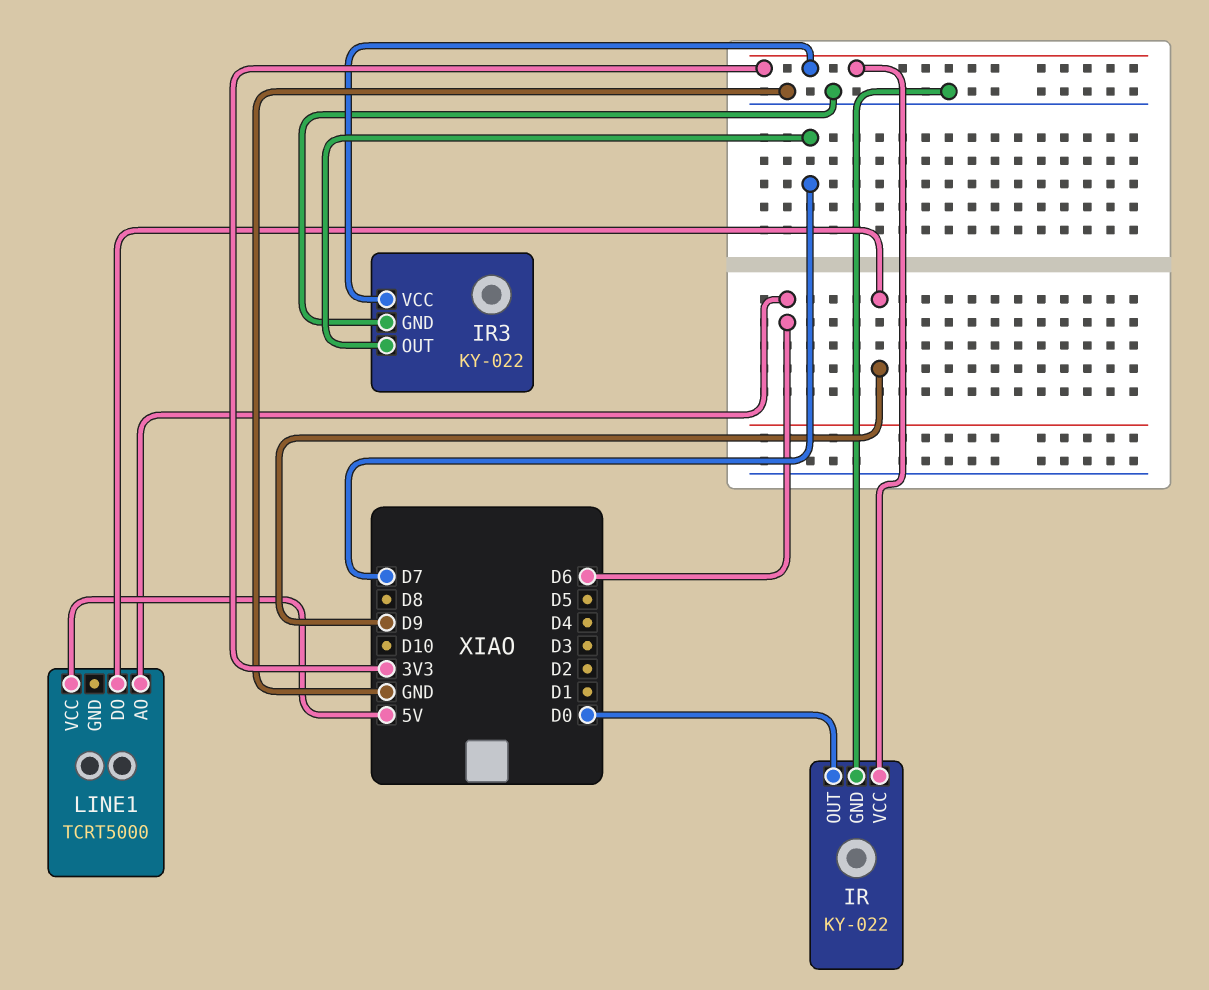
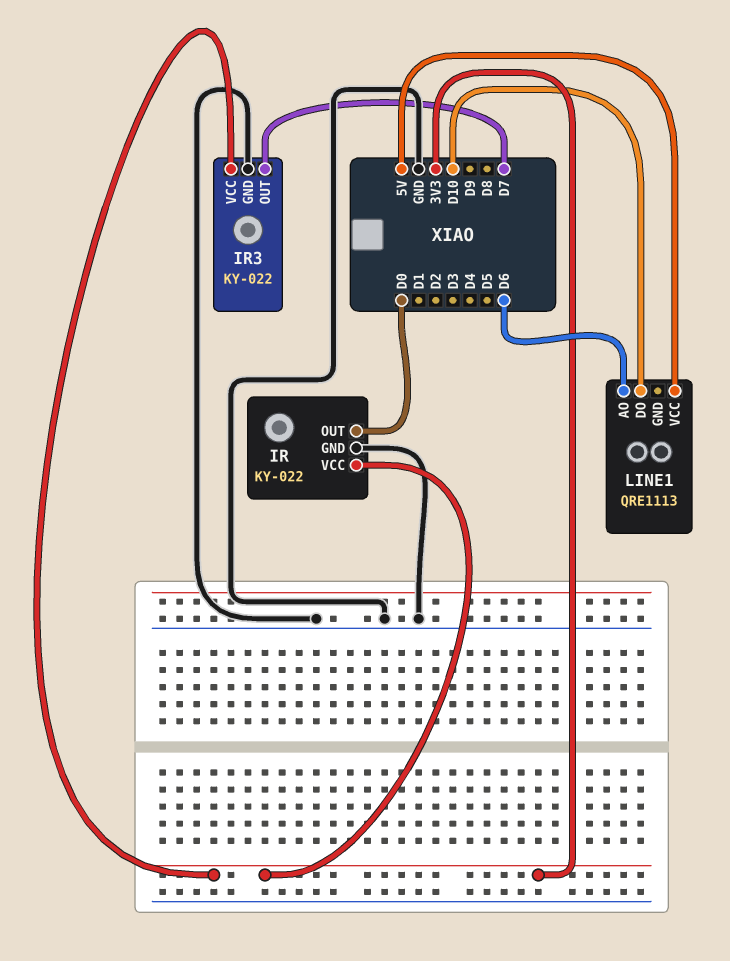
LINE1: TCRT5000 -> QRE1113
LINE1 pin DO: D9 -> D10

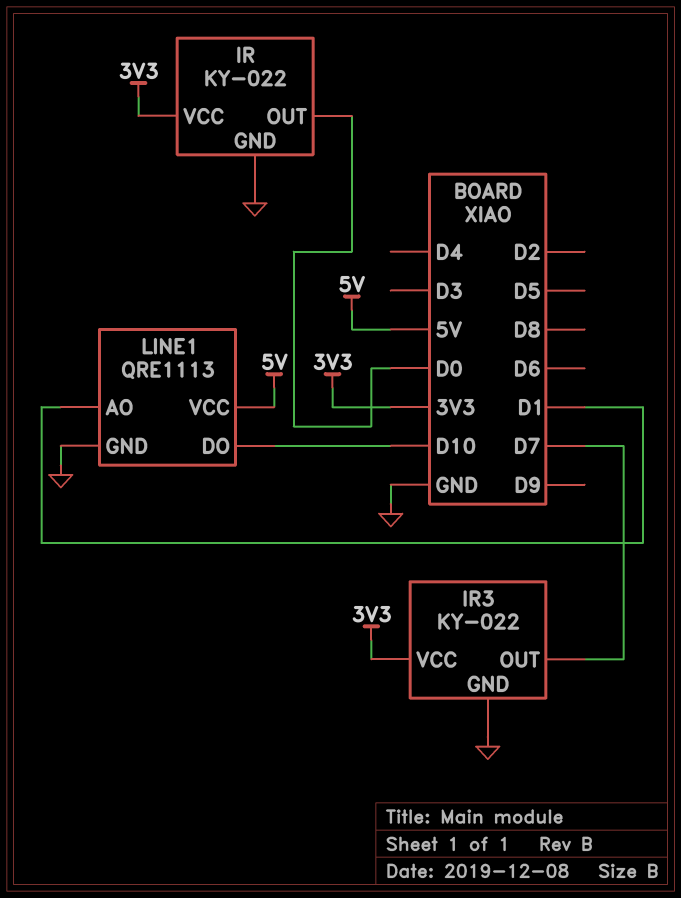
LINE1 pin AO: D6 -> D1
LINE1 pin GND: none -> GND

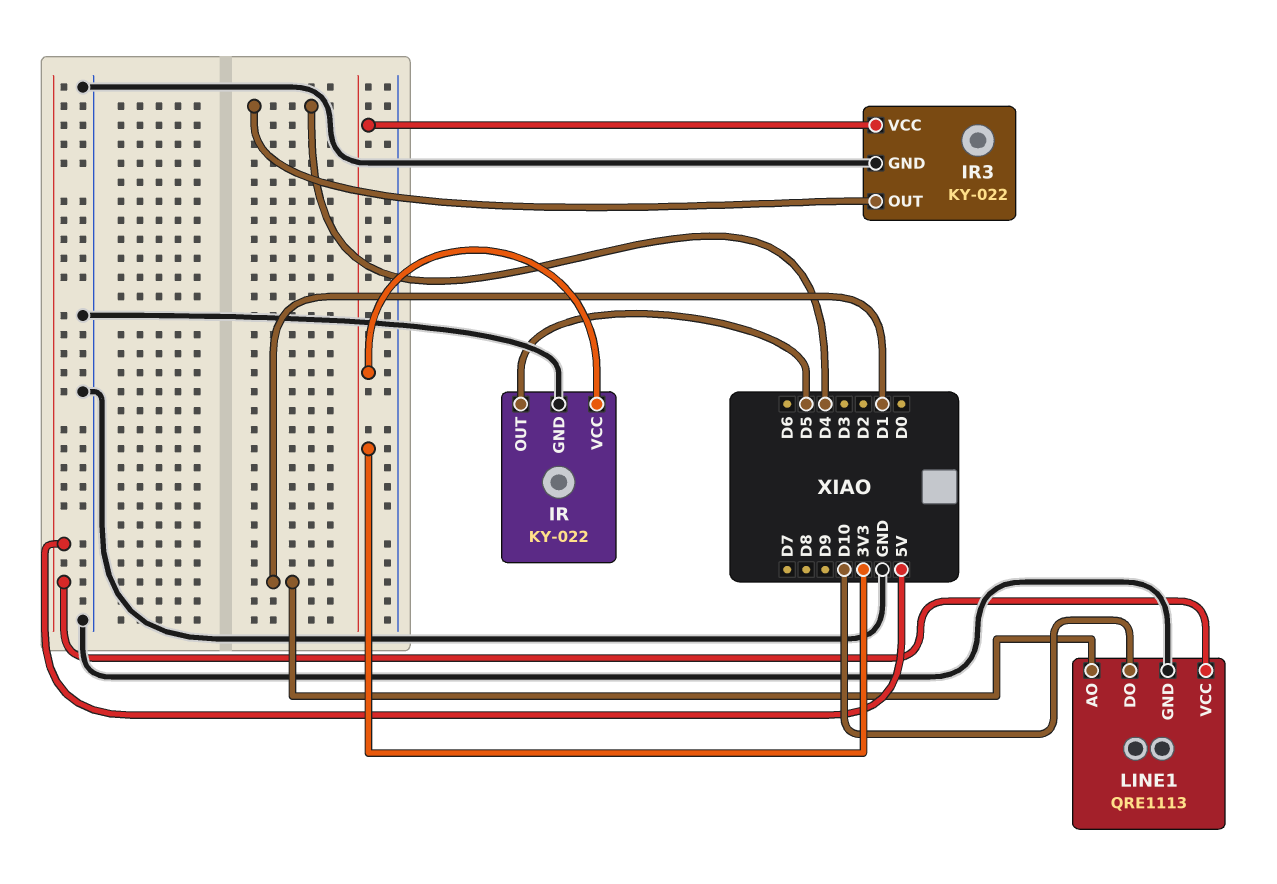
IR pin OUT: D0 -> D5
IR3 pin OUT: D7 -> D4

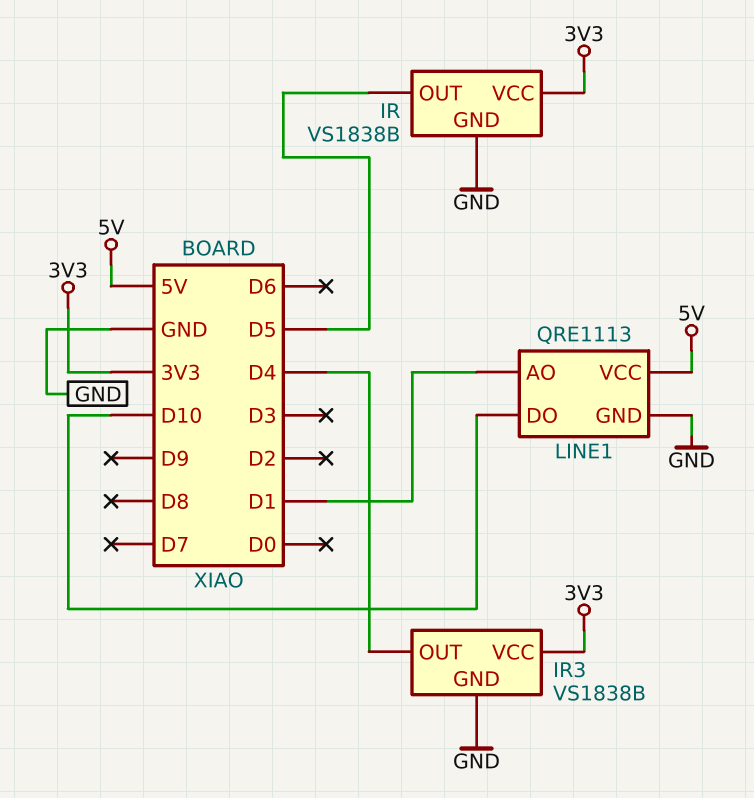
IR: KY-022 -> VS1838B
IR3: KY-022 -> VS1838B

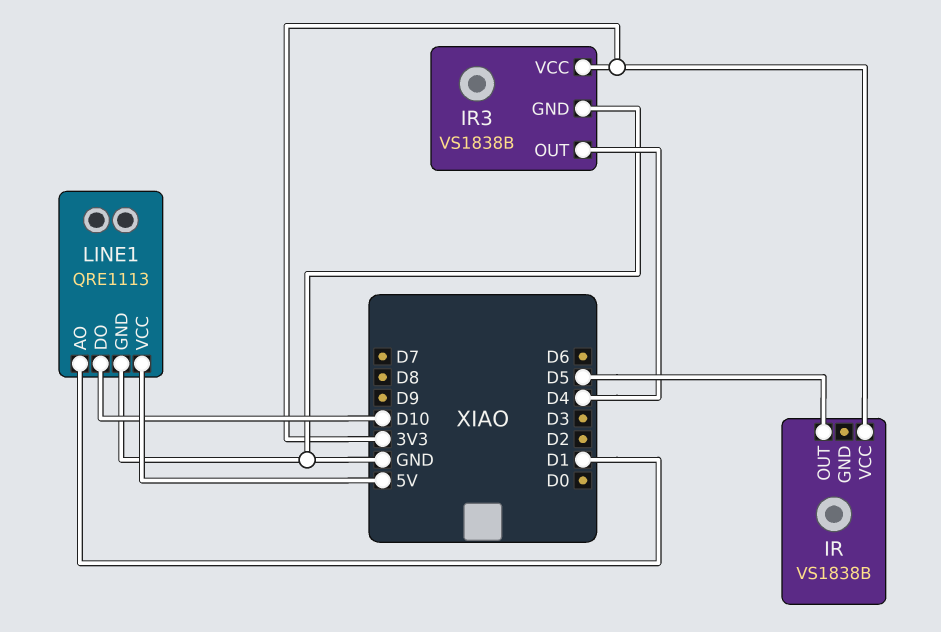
IR pin GND: GND -> none

